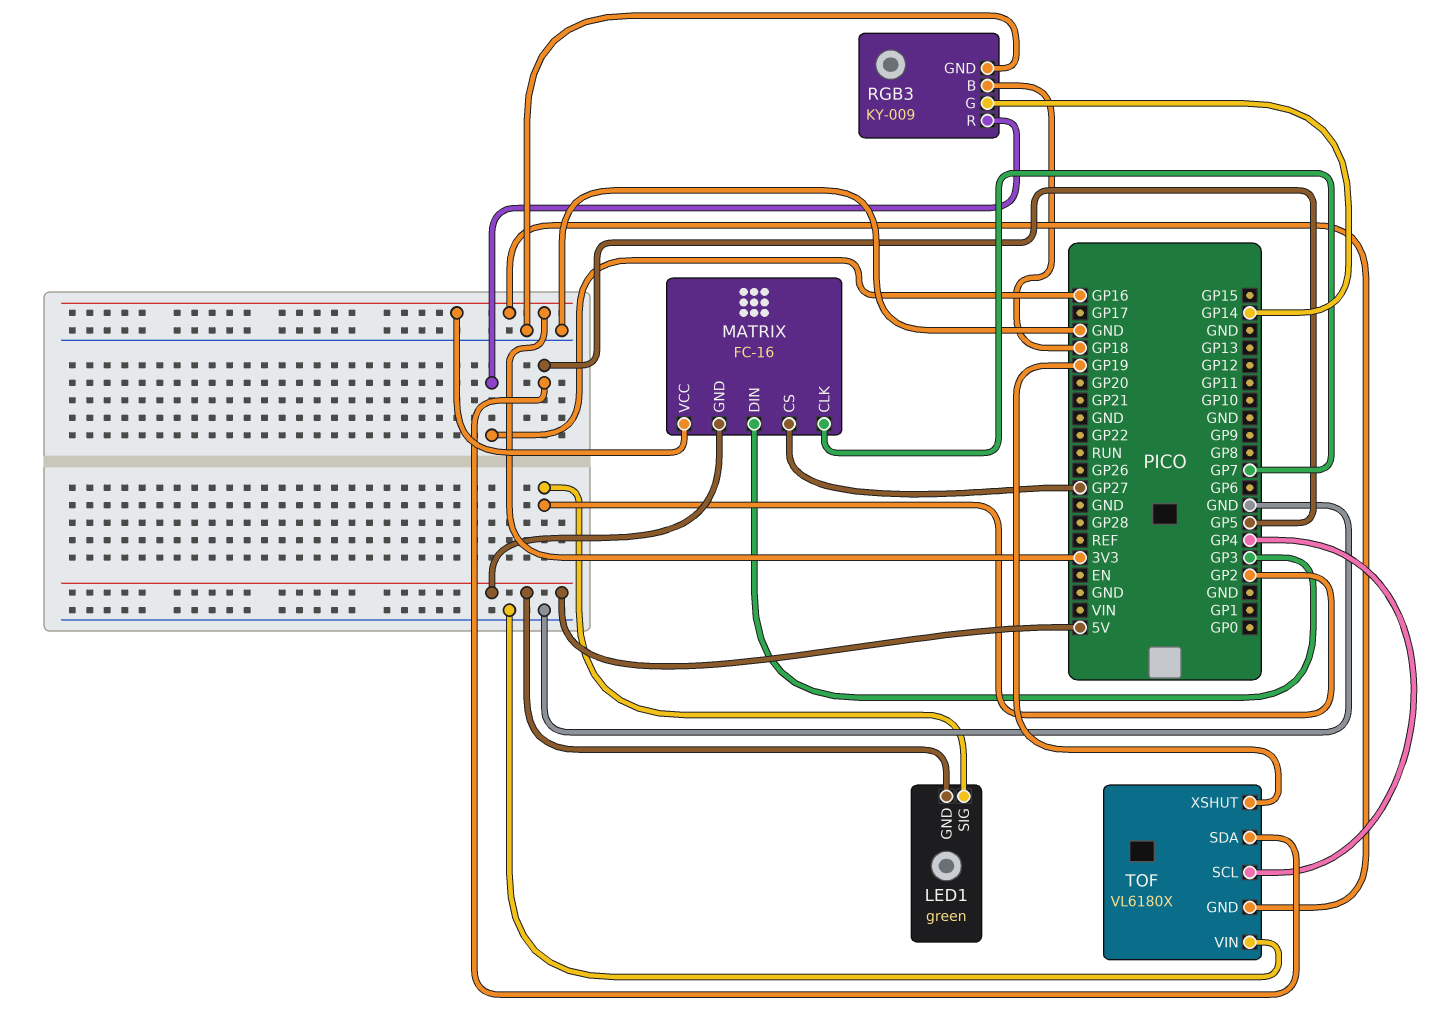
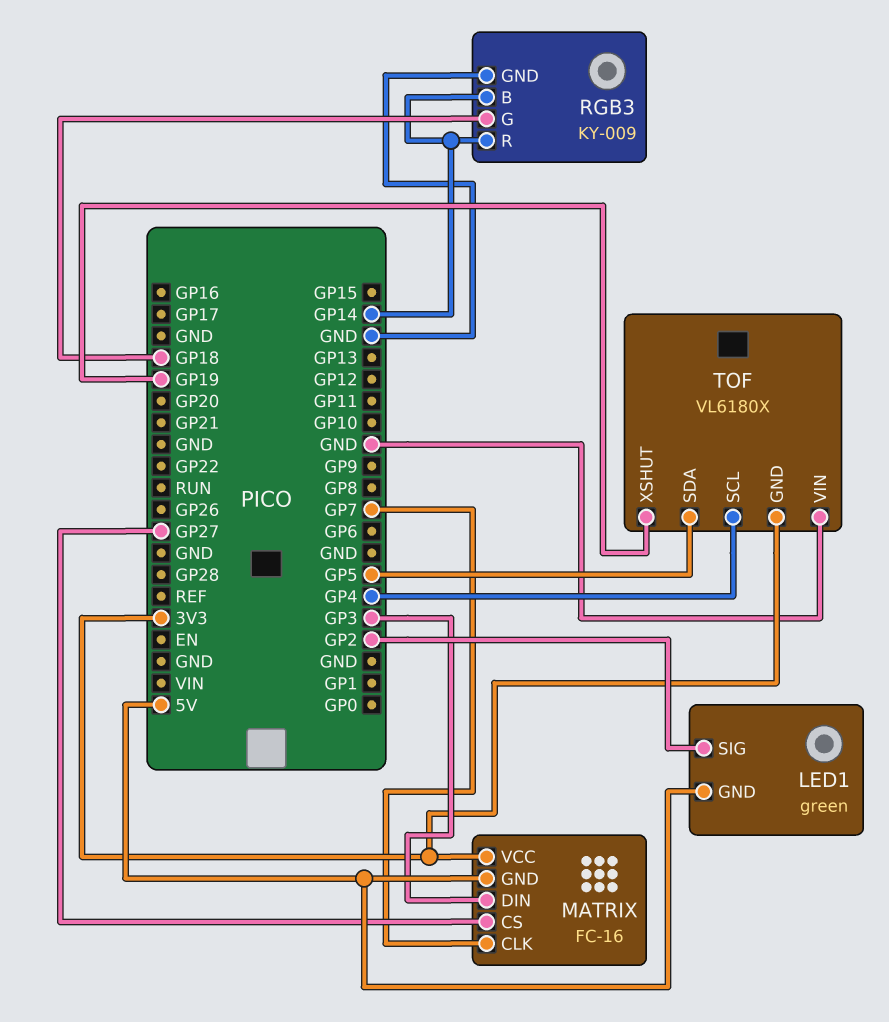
RGB3 pin B: GP18 -> GP14
RGB3 pin G: GP14 -> GP18
RGB3 pin R: GP16 -> GP14

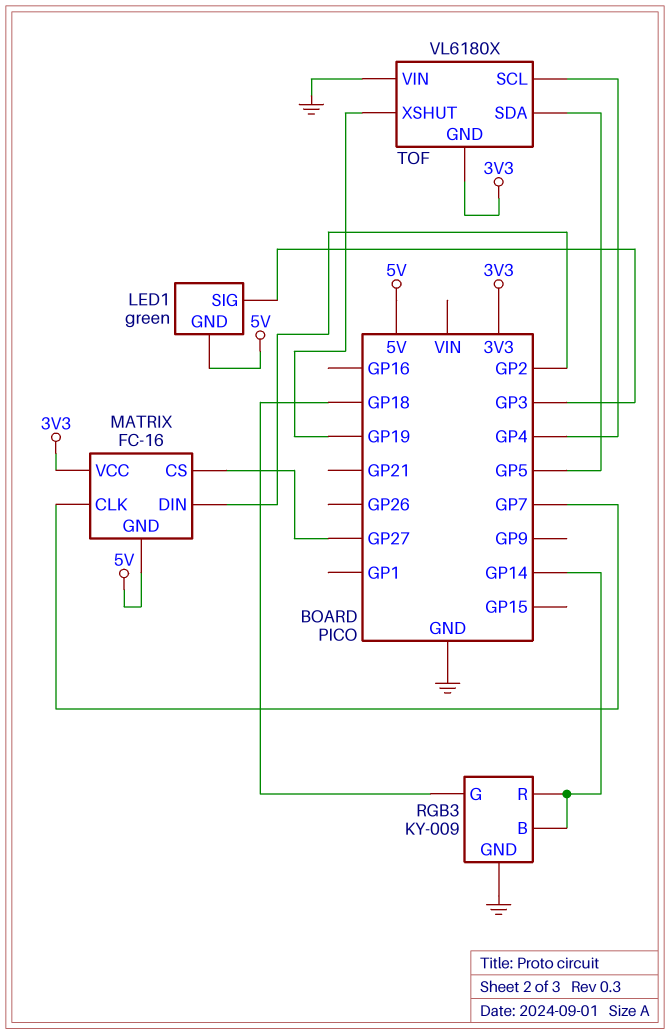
LED1 pin SIG: GP2 -> GP3
MATRIX pin DIN: GP3 -> GP2

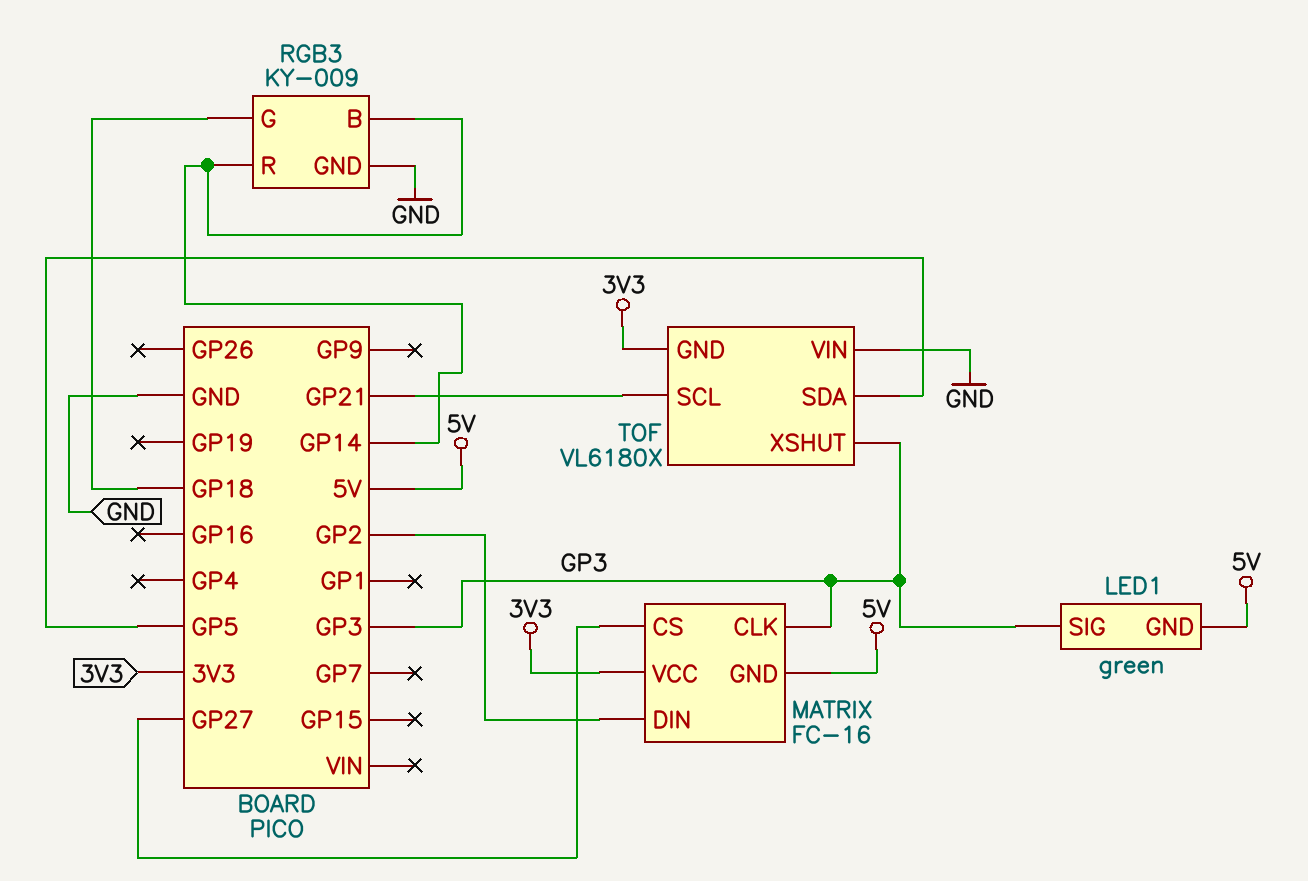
MATRIX pin CLK: GP7 -> GP3
TOF pin SCL: GP4 -> GP21
TOF pin XSHUT: GP19 -> GP3

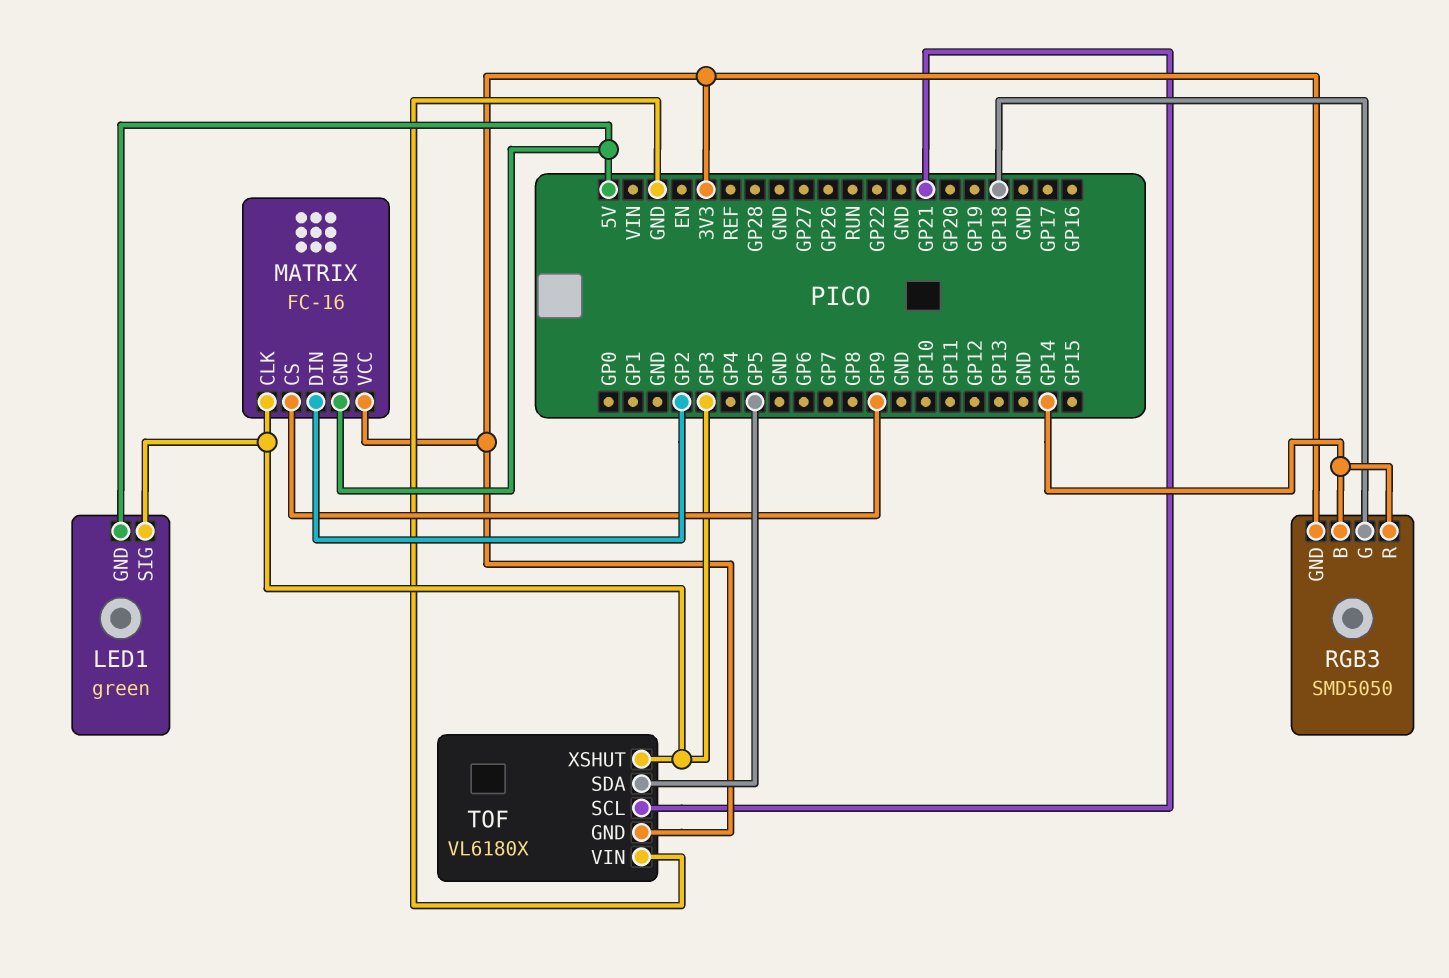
MATRIX pin CS: GP27 -> GP9
RGB3: KY-009 -> SMD5050
RGB3 pin GND: GND -> 3V3

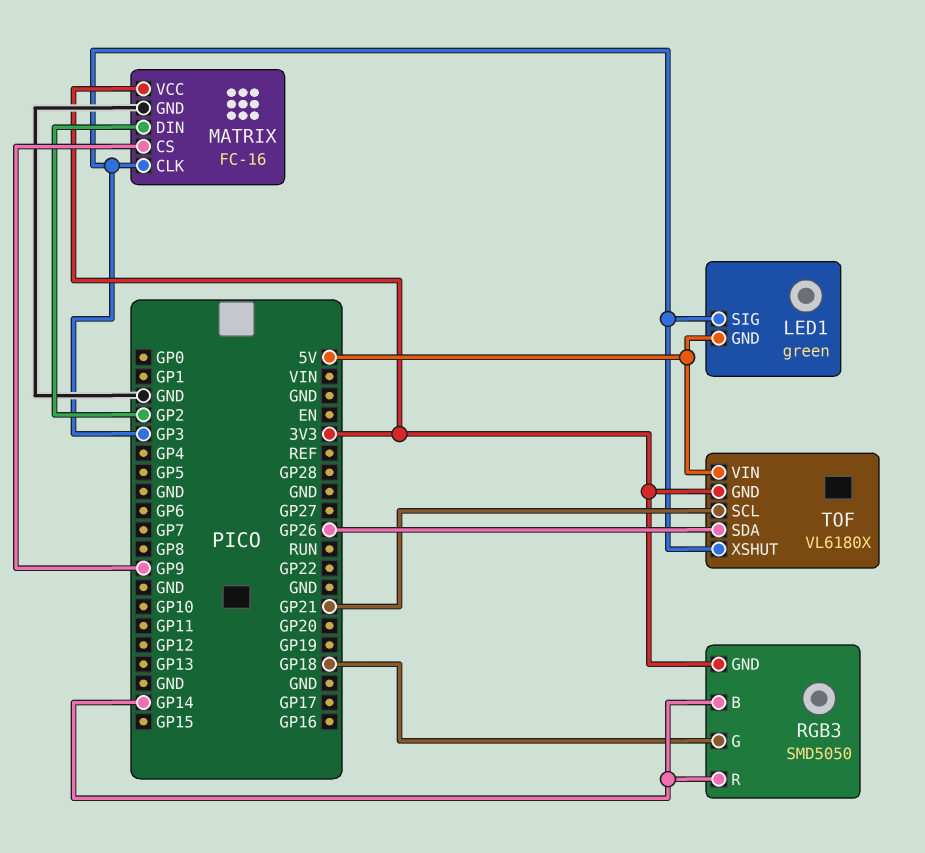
MATRIX pin GND: 5V -> GND
TOF pin SDA: GP5 -> GP26
TOF pin VIN: GND -> 5V

